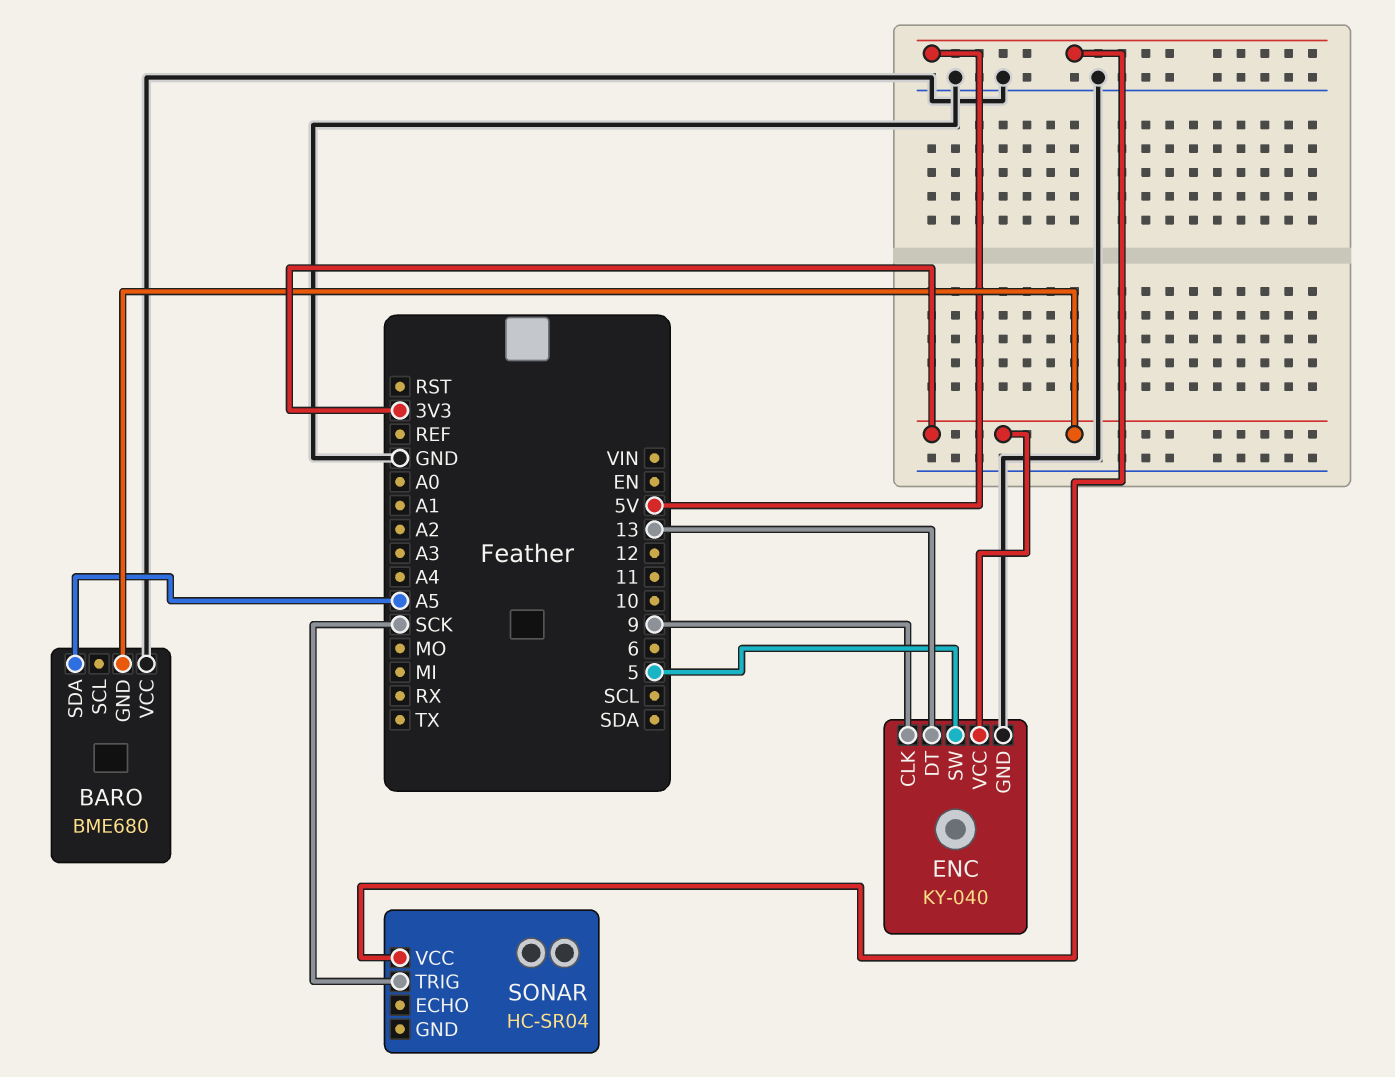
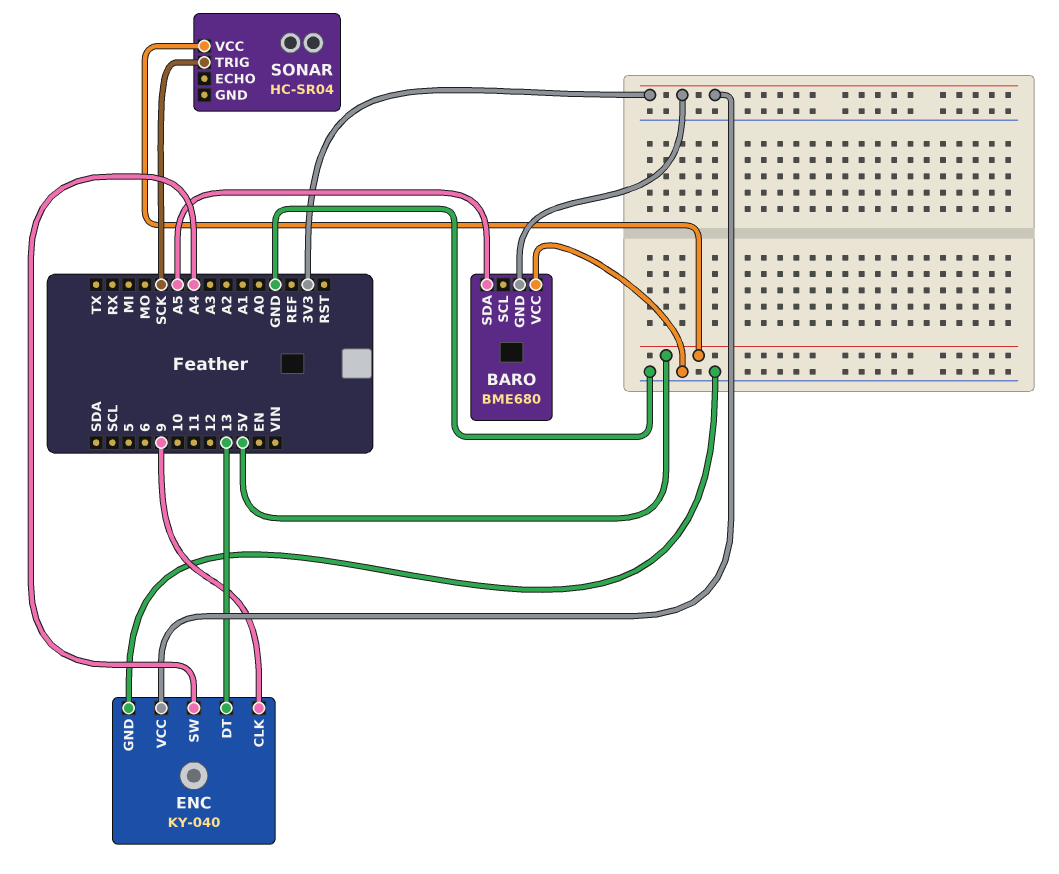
ENC pin SW: 5 -> A4

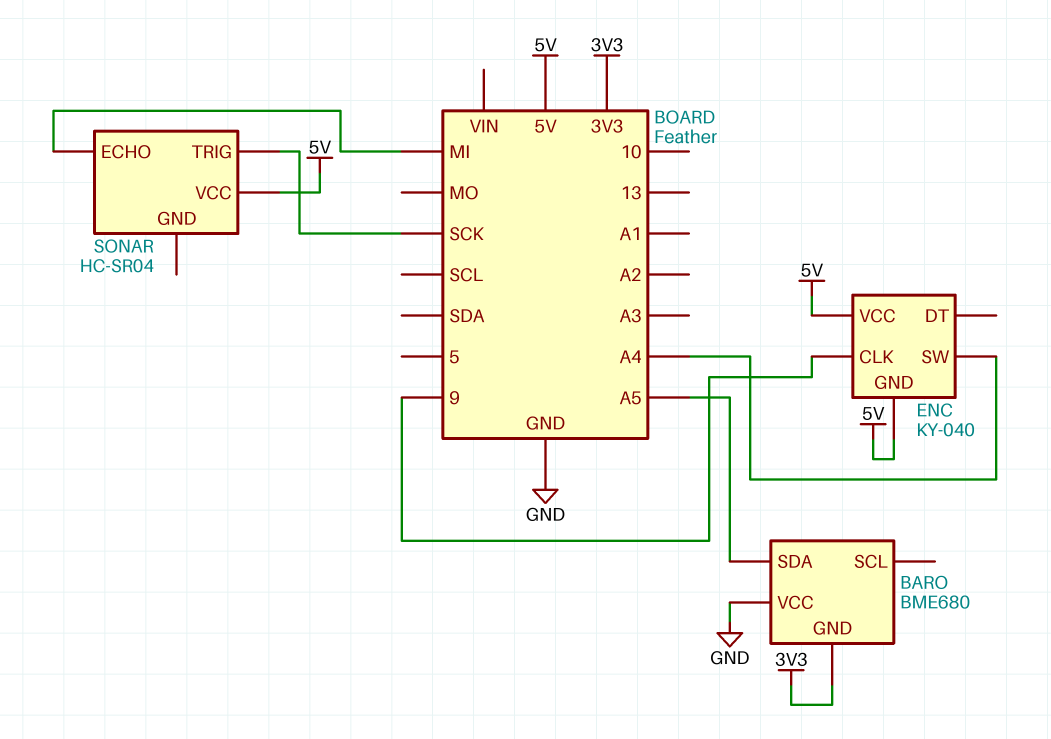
ENC pin DT: 13 -> none
ENC pin GND: GND -> 5V
ENC pin VCC: 3V3 -> 5V
SONAR pin ECHO: none -> MI

